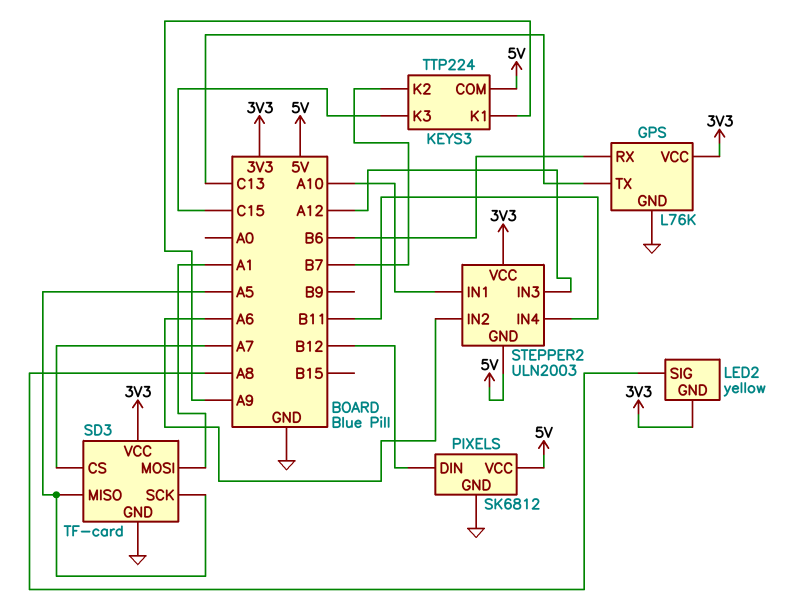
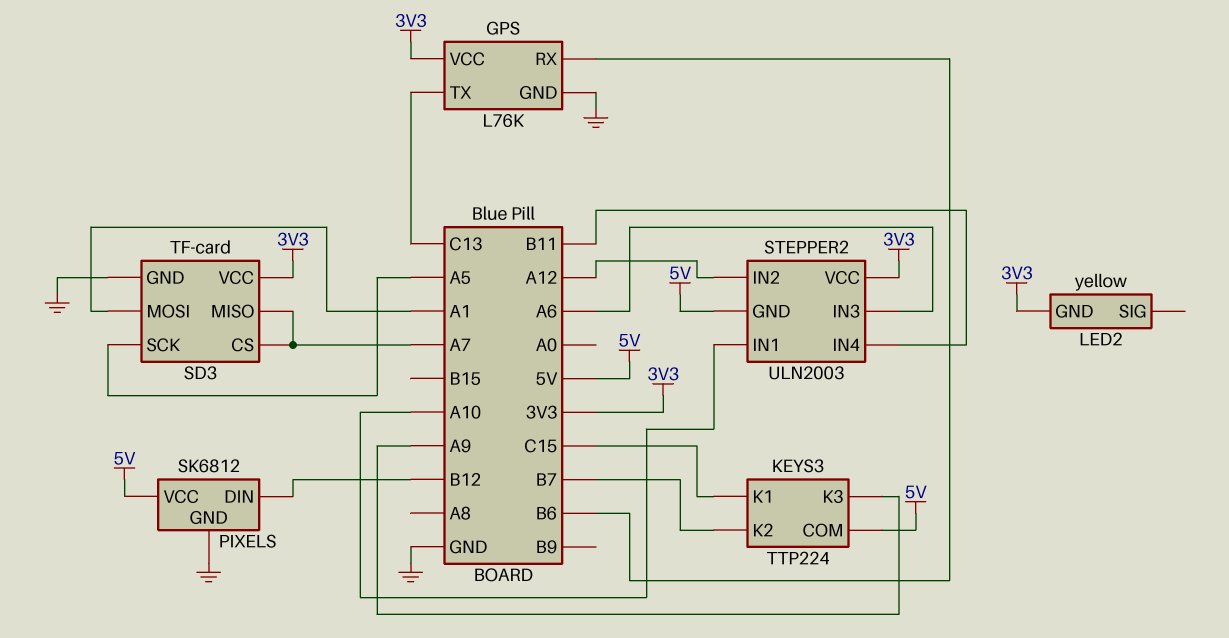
KEYS3 pin K1: A9 -> C15
KEYS3 pin K3: C15 -> A9
LED2 pin SIG: A8 -> none
SD3 pin MISO: A5 -> A7
STEPPER2 pin IN2: A6 -> A12
STEPPER2 pin IN3: A12 -> A6

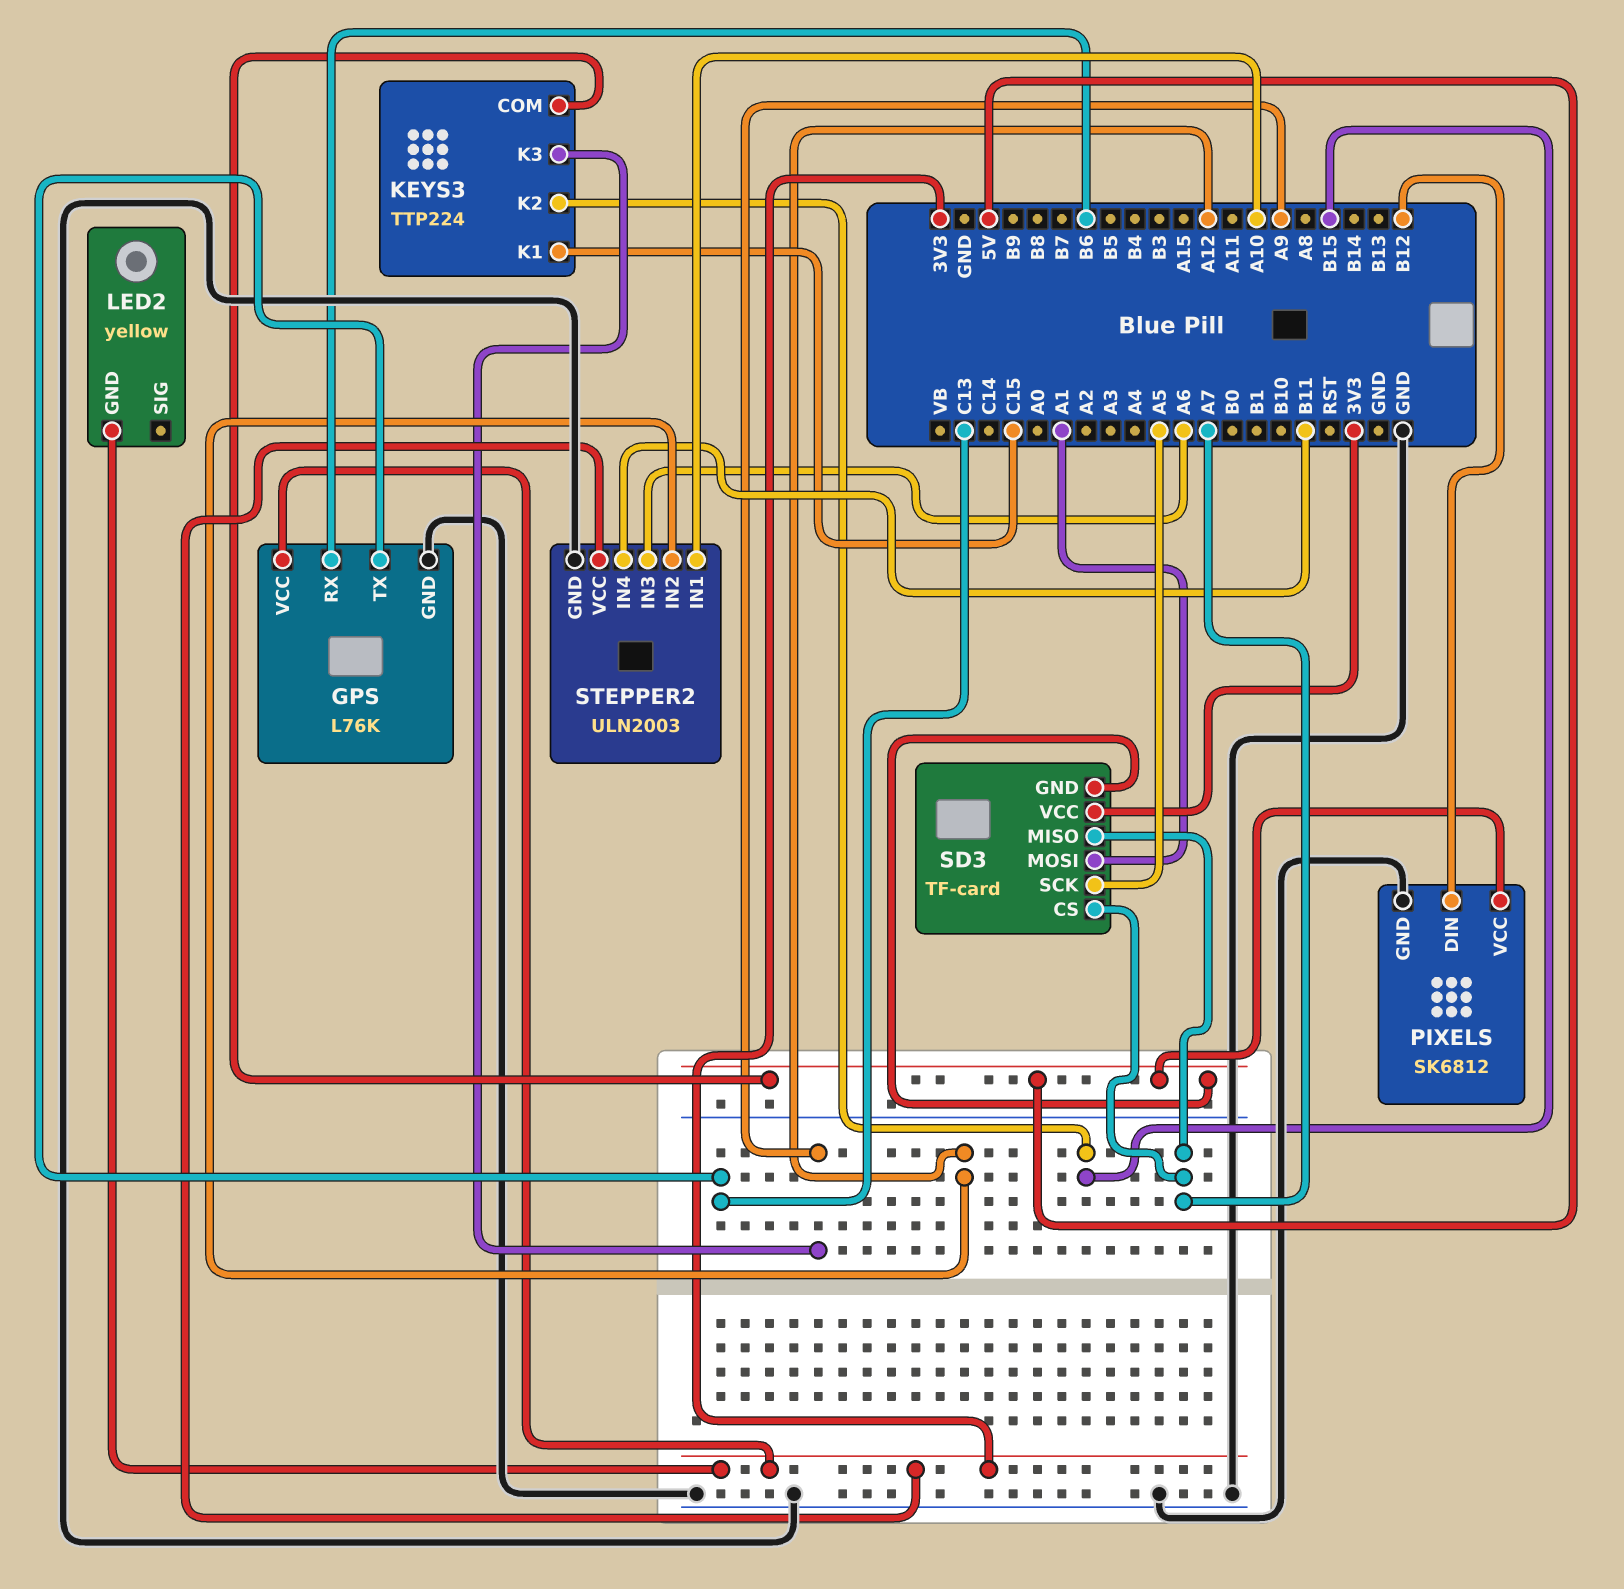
KEYS3 pin K2: B7 -> B15
SD3 pin GND: GND -> 5V
STEPPER2 pin GND: 5V -> GND

